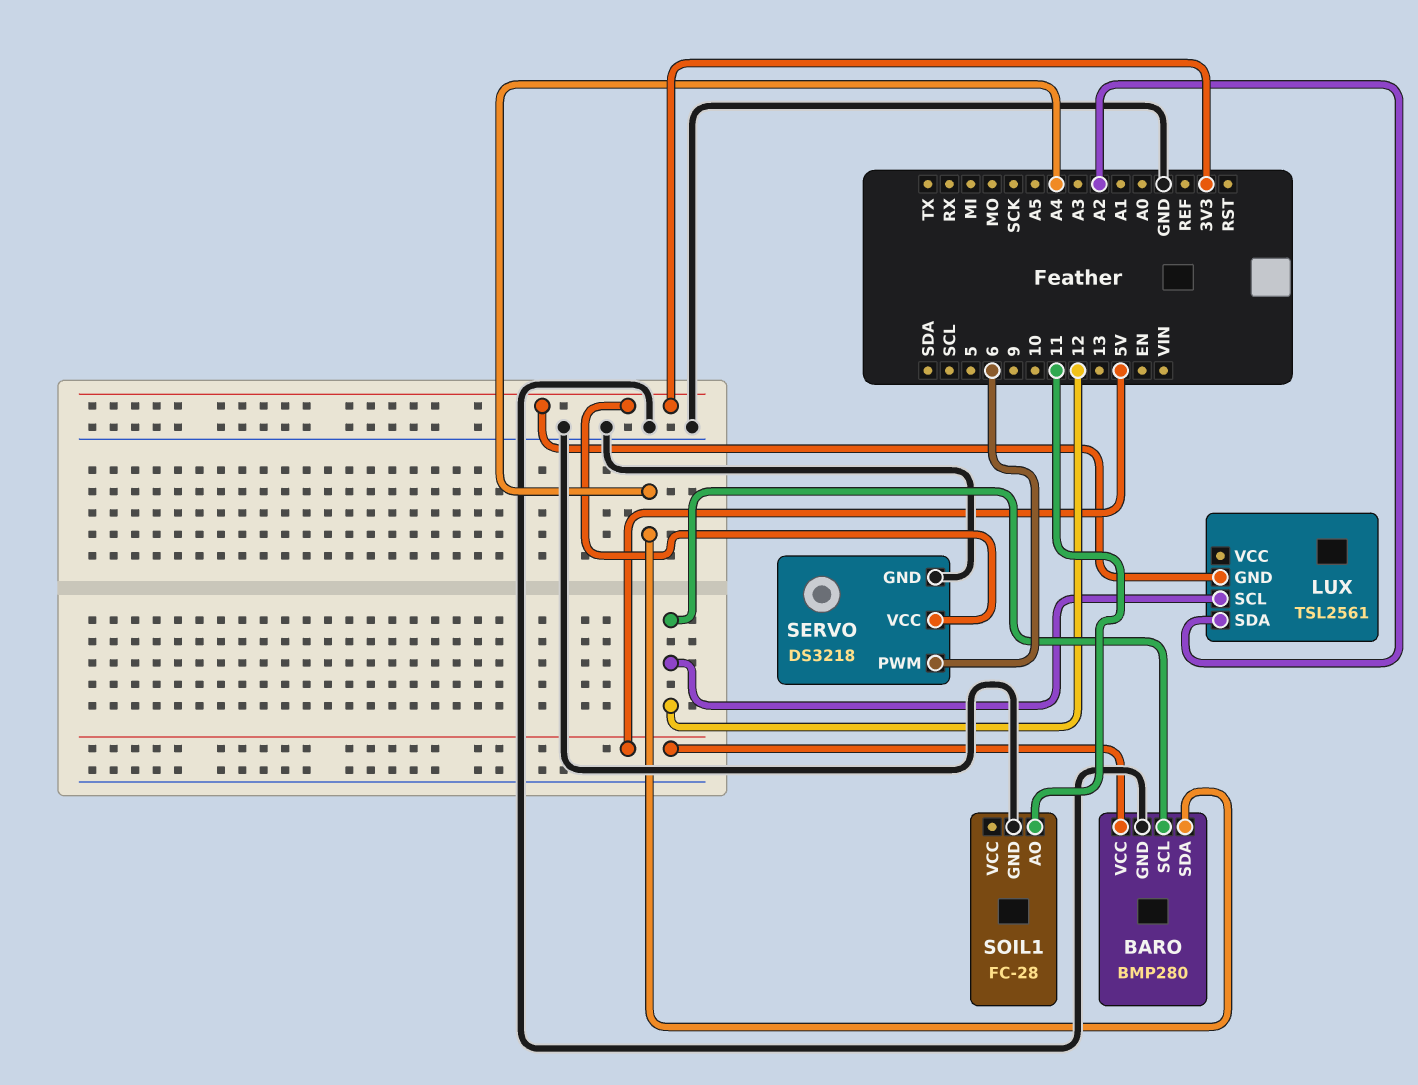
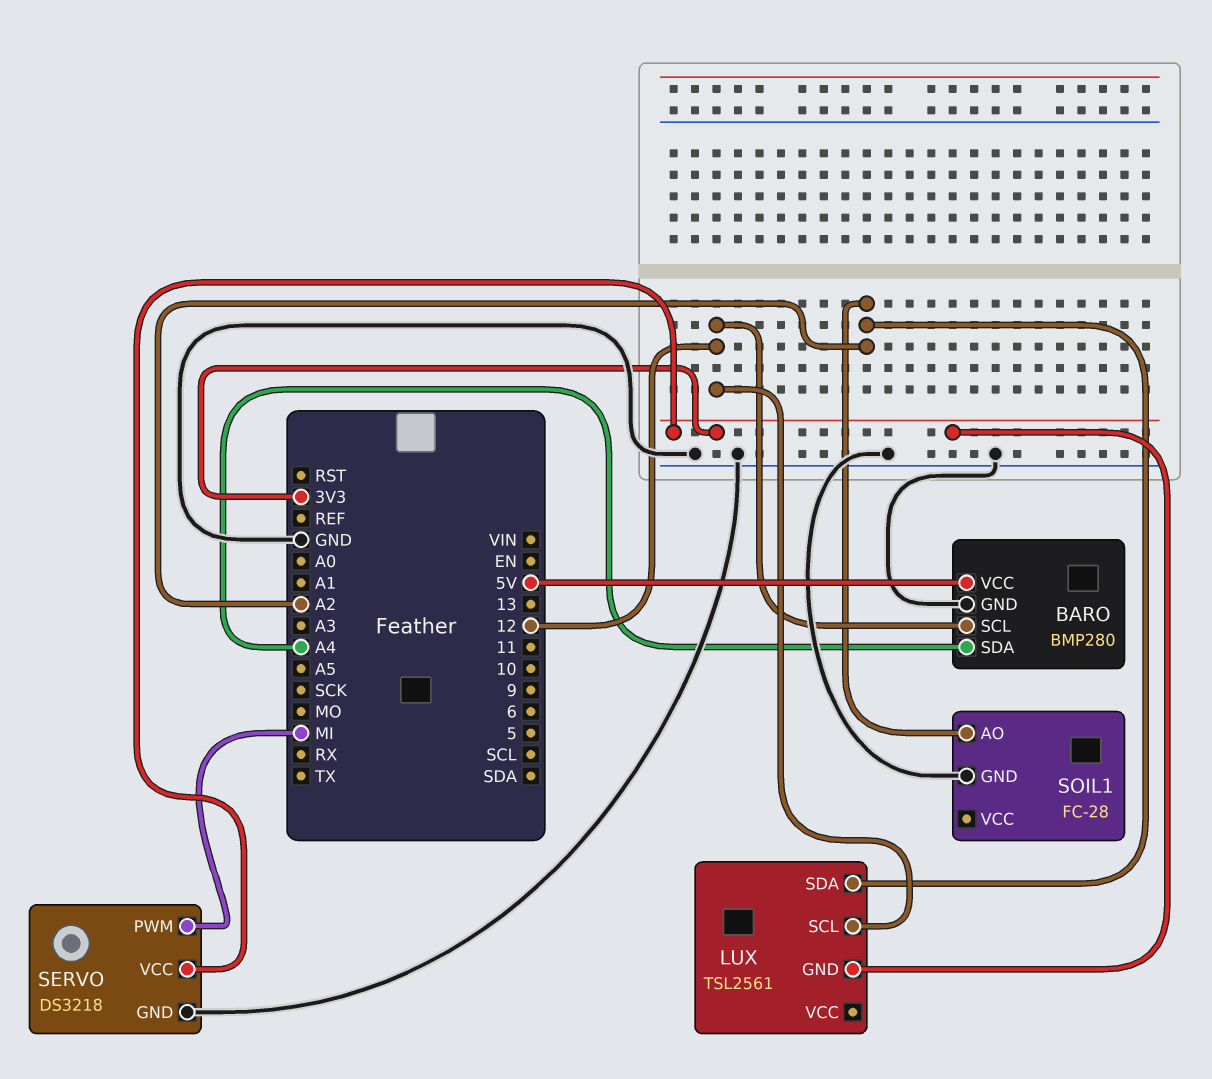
SERVO pin PWM: 6 -> MI
SOIL1 pin AO: 11 -> A2

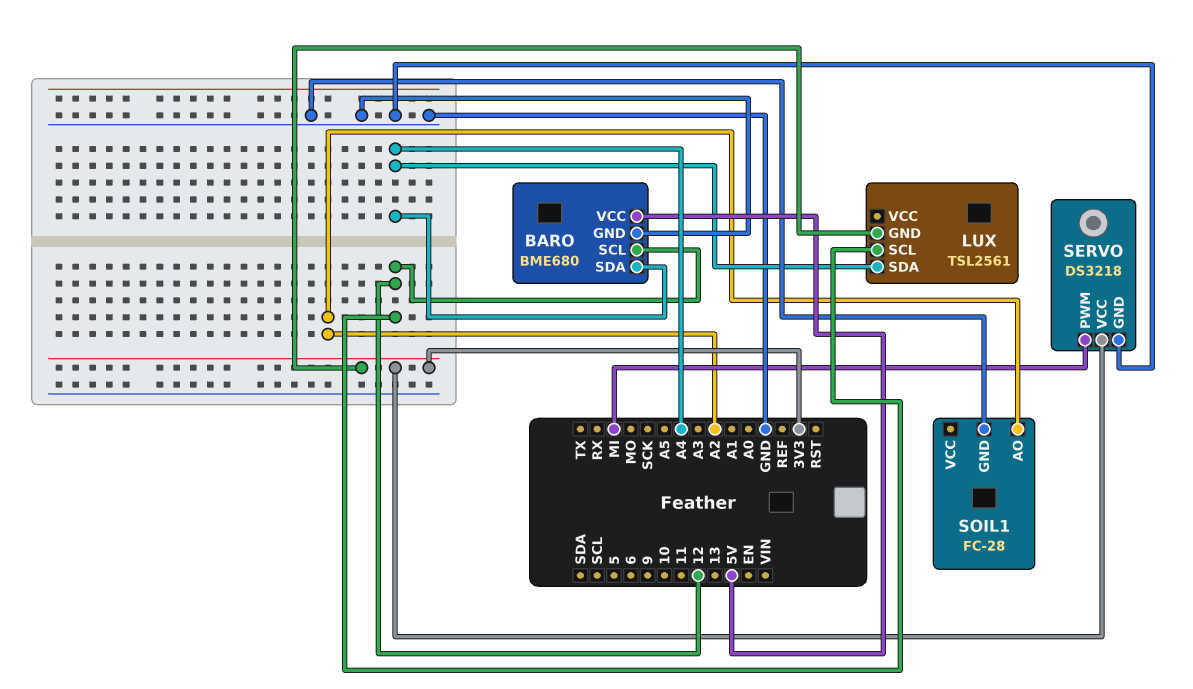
BARO: BMP280 -> BME680
LUX pin SDA: A2 -> A4

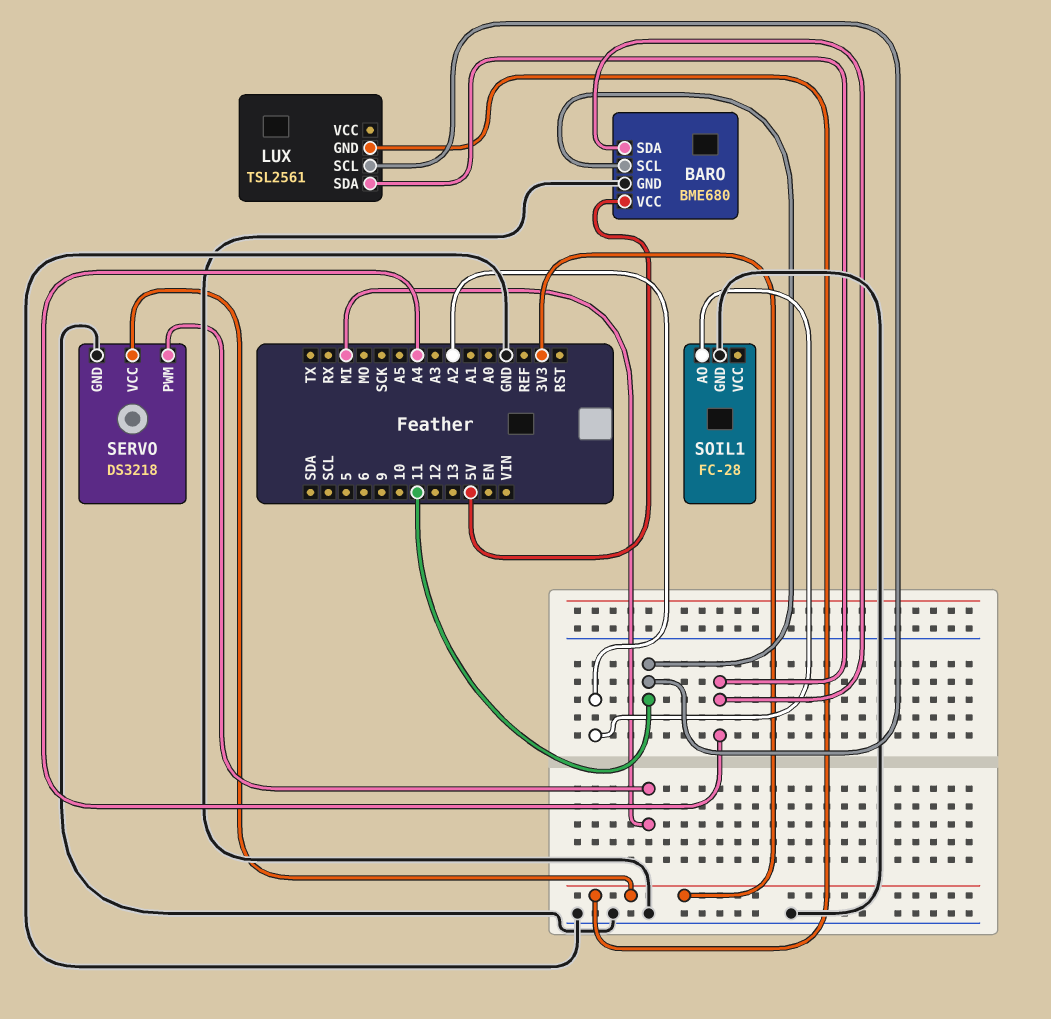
BARO pin SCL: 12 -> 11
LUX pin SCL: 12 -> 11

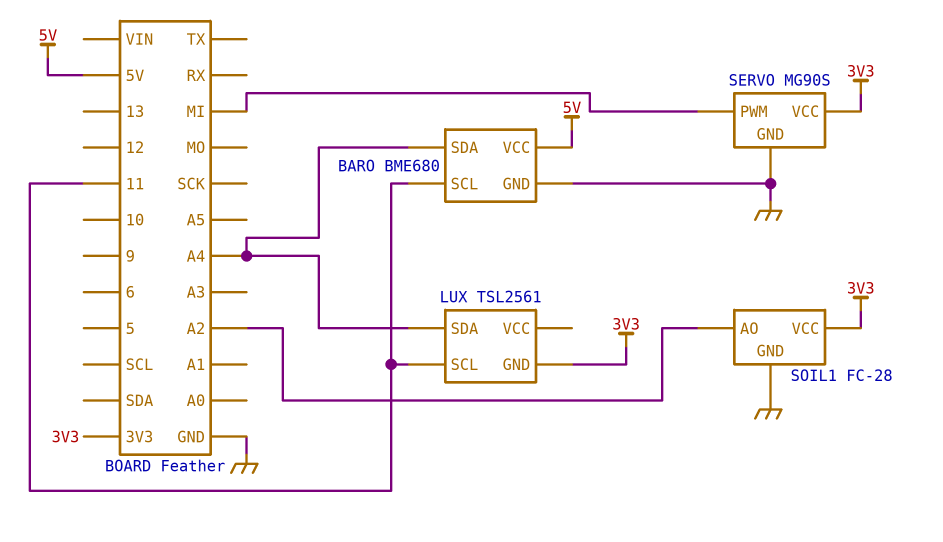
SERVO: DS3218 -> MG90S
SOIL1 pin VCC: none -> 3V3

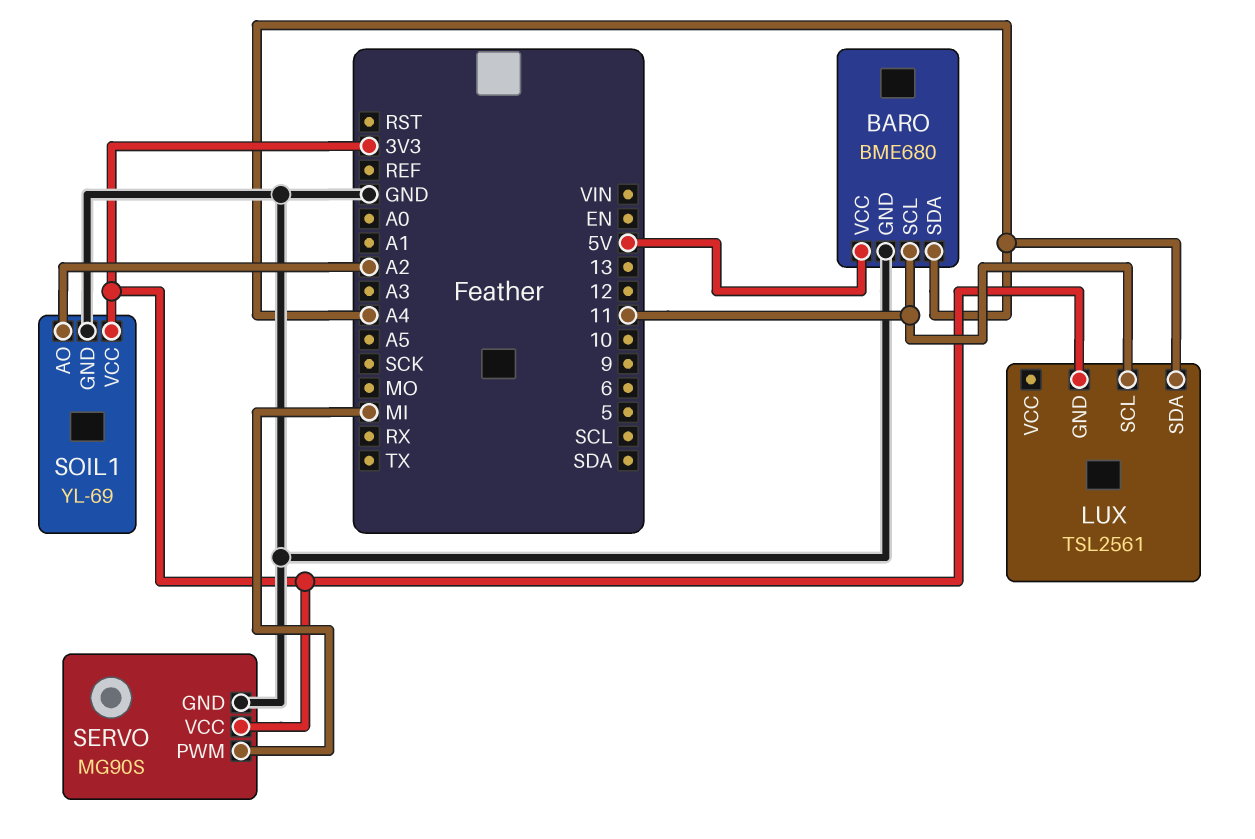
SOIL1: FC-28 -> YL-69

